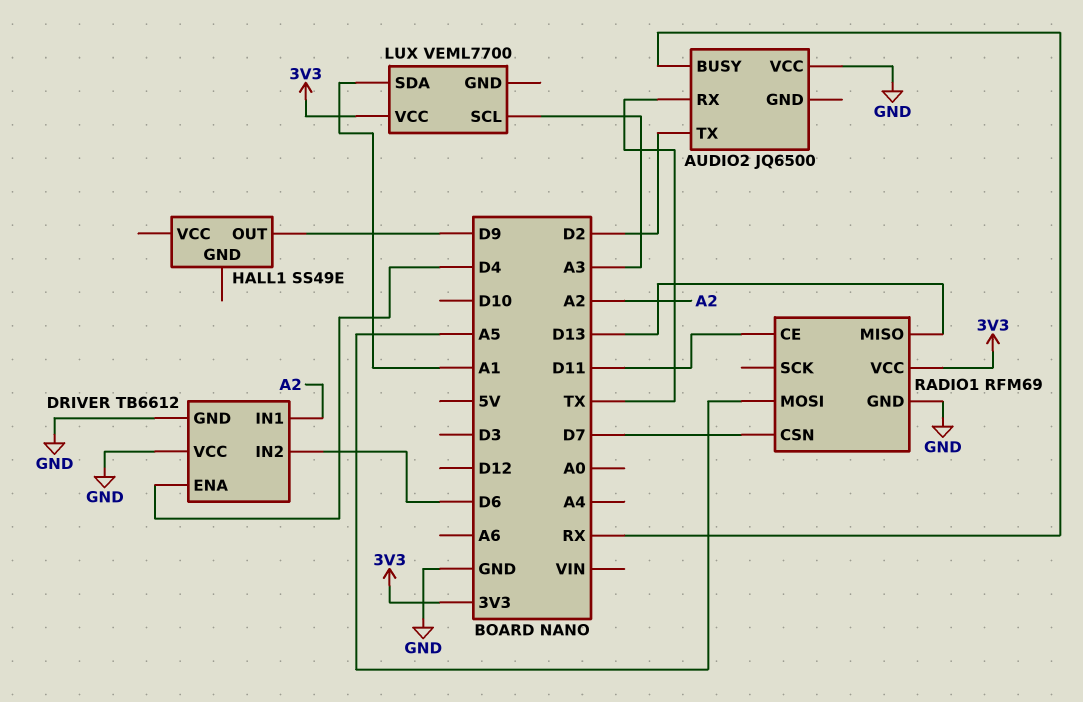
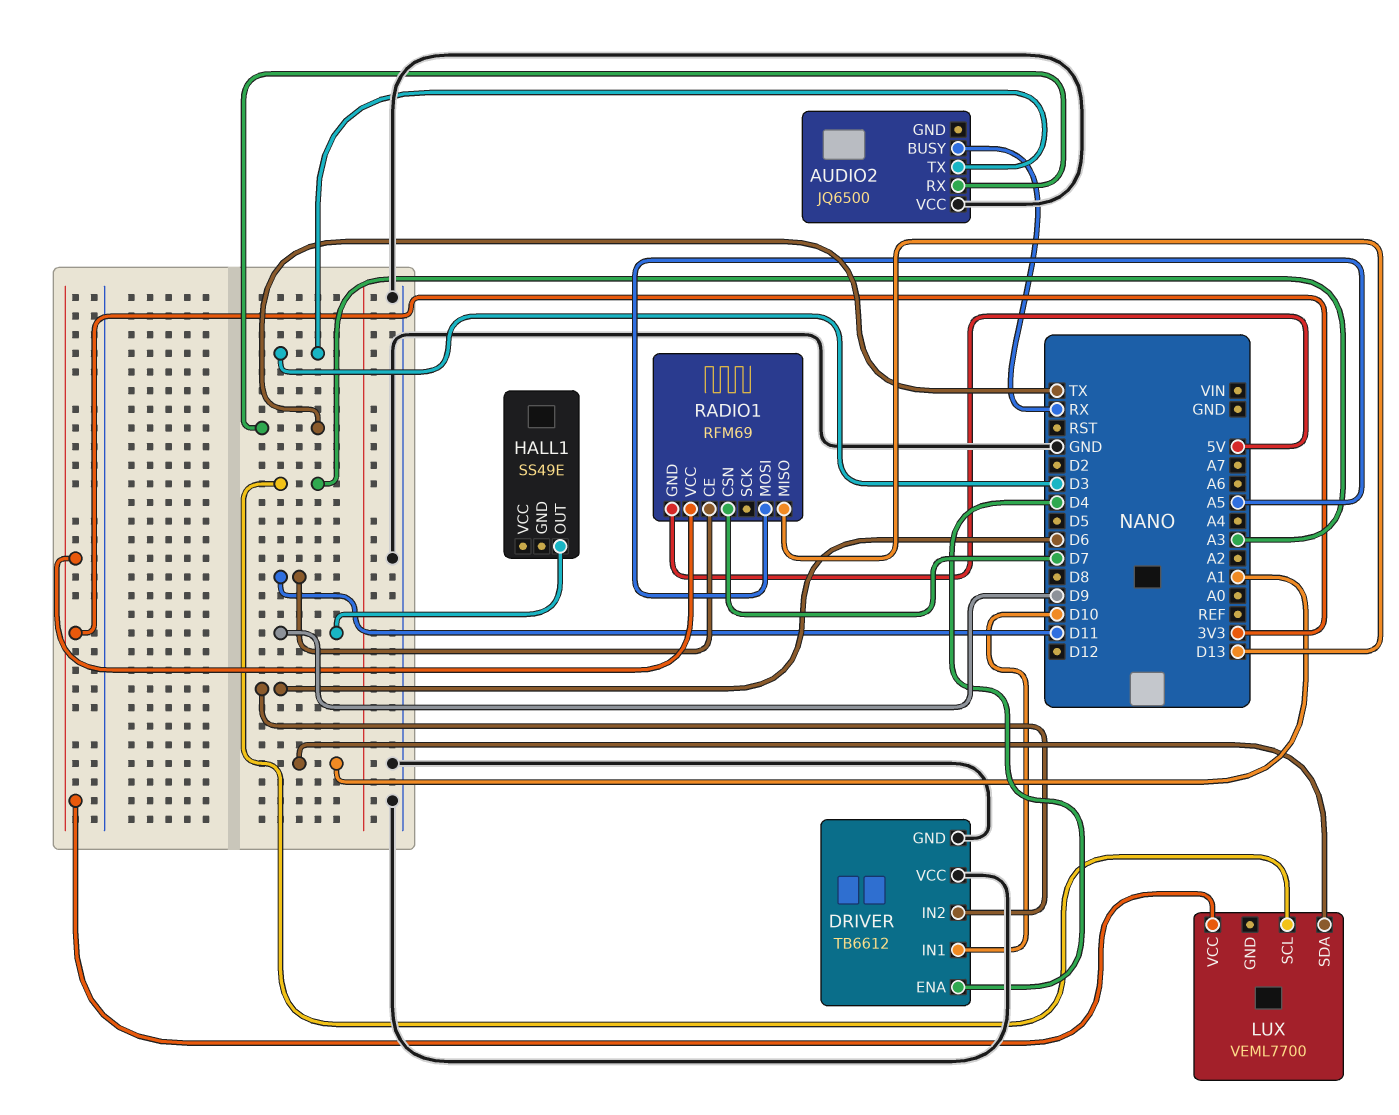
AUDIO2 pin TX: D2 -> D3
DRIVER pin IN1: A2 -> D10
RADIO1 pin GND: GND -> 5V

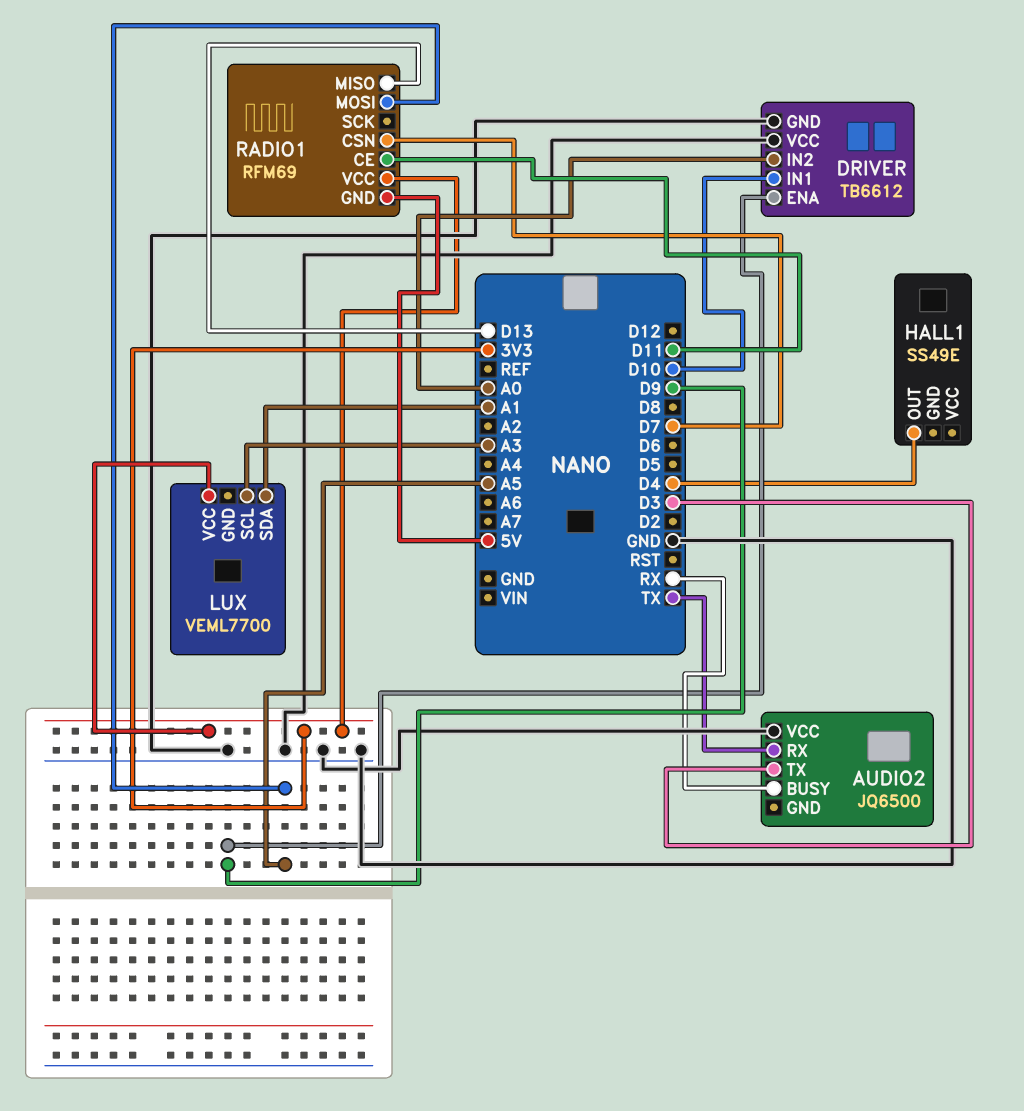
DRIVER pin ENA: D4 -> D9
DRIVER pin IN2: D6 -> A0
HALL1 pin OUT: D9 -> D4

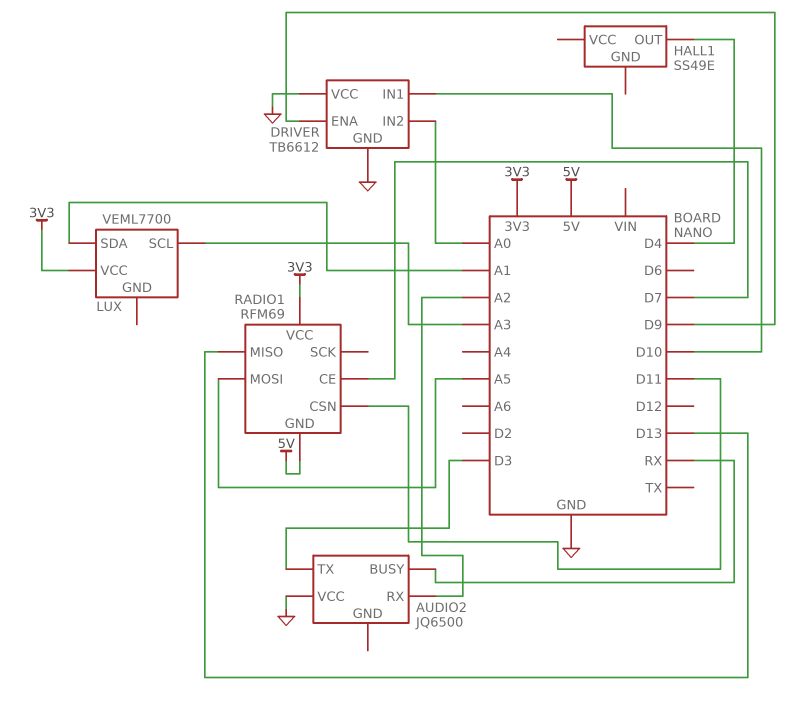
AUDIO2 pin RX: TX -> A2
RADIO1 pin CE: D11 -> D7
RADIO1 pin CSN: D7 -> D11

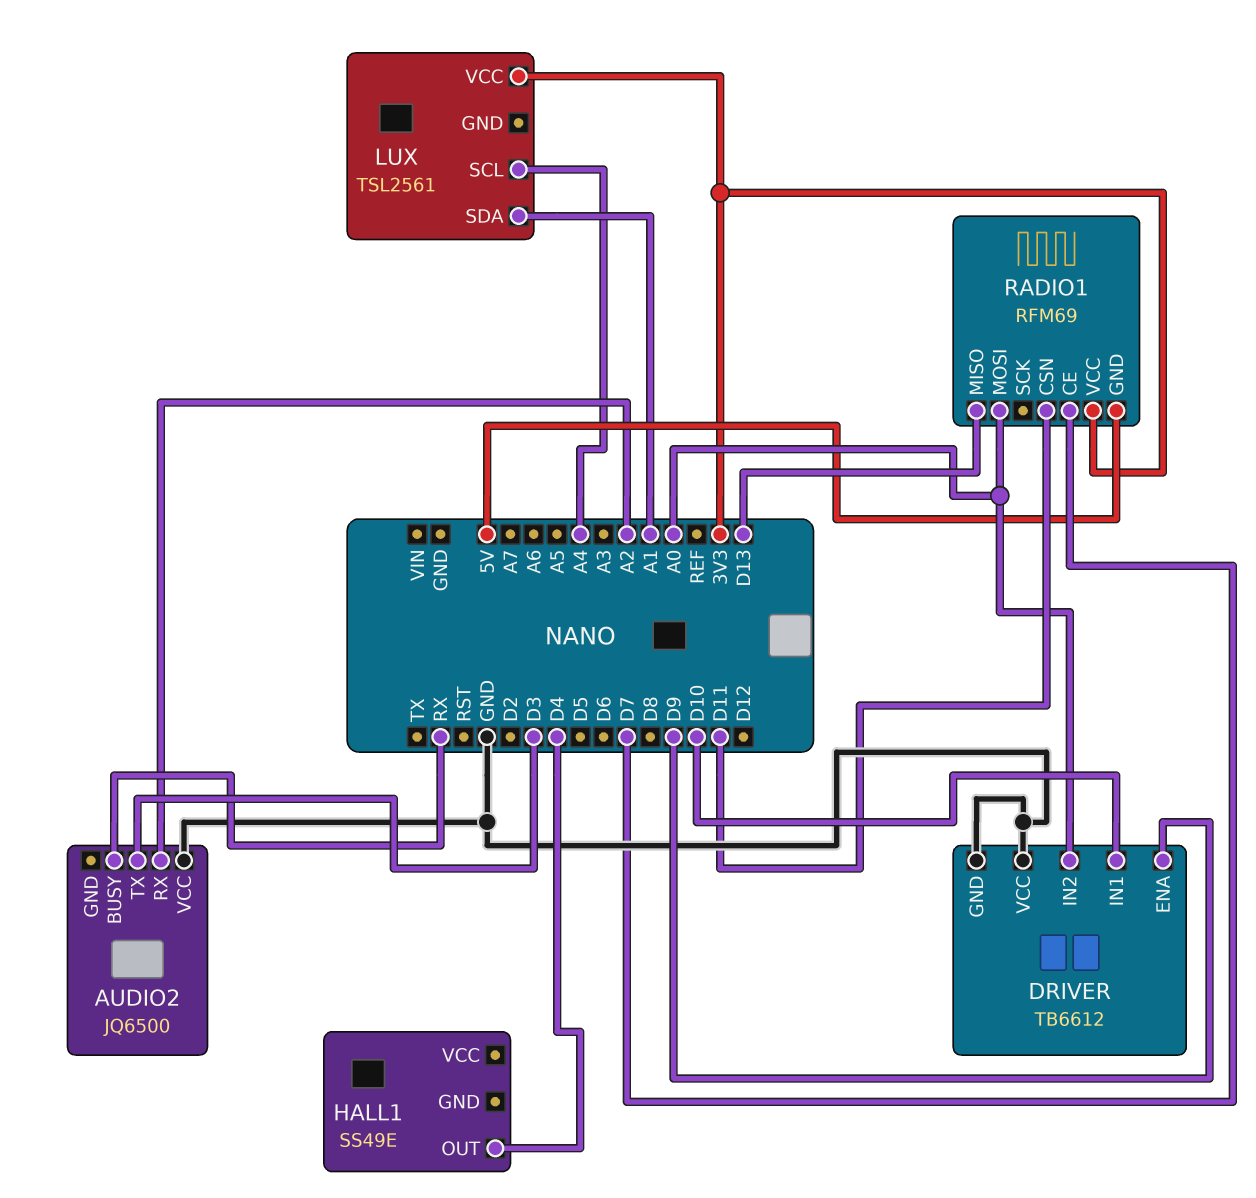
LUX: VEML7700 -> TSL2561
LUX pin SCL: A3 -> A4
RADIO1 pin MOSI: A5 -> A0

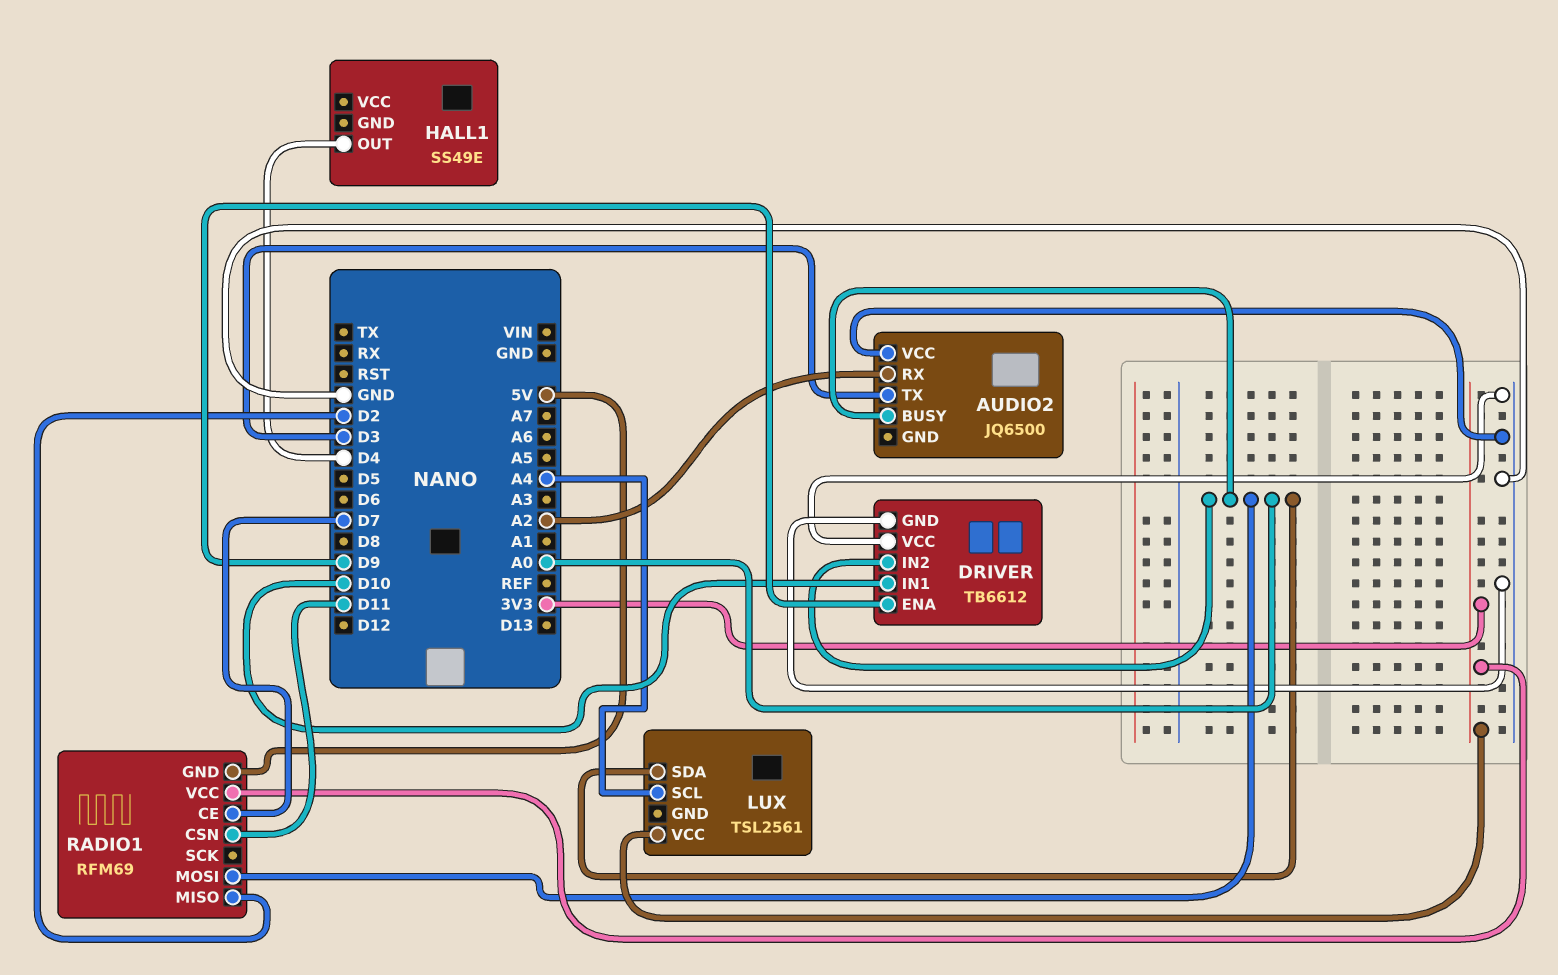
AUDIO2 pin BUSY: RX -> A0
LUX pin SDA: A1 -> A0
RADIO1 pin MISO: D13 -> D2

